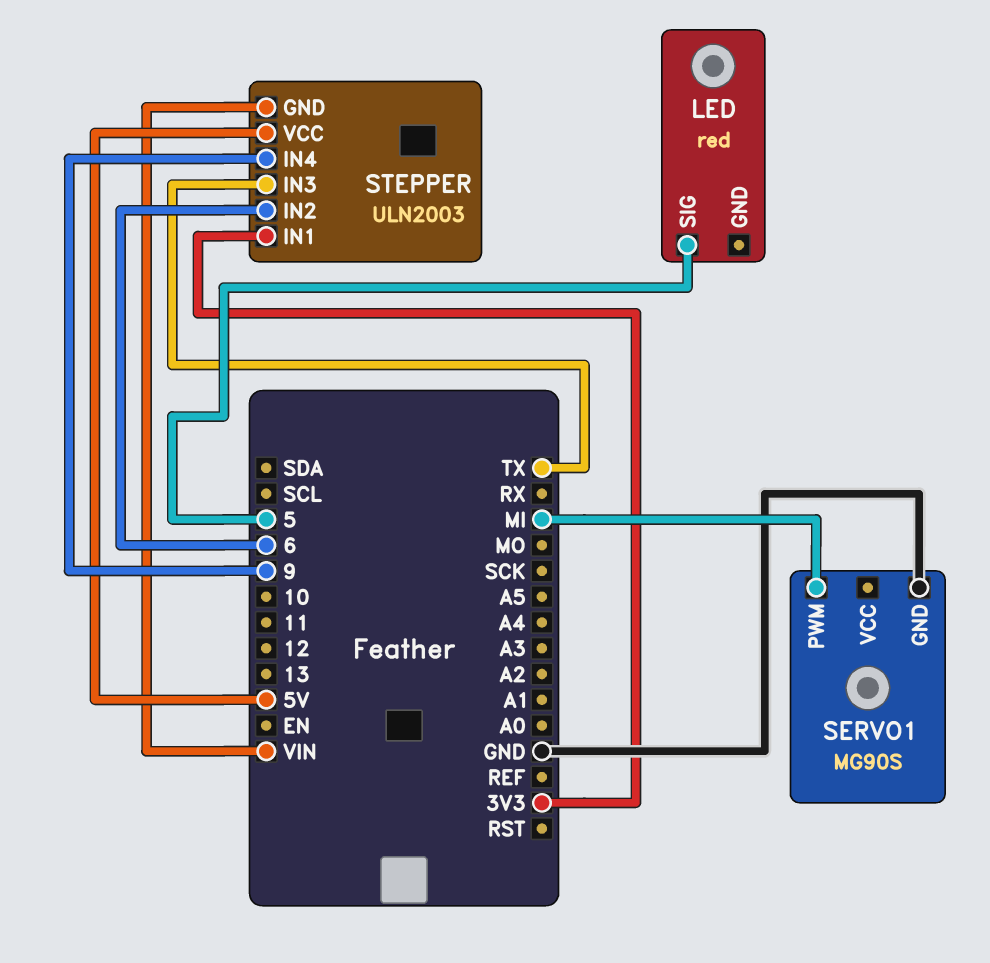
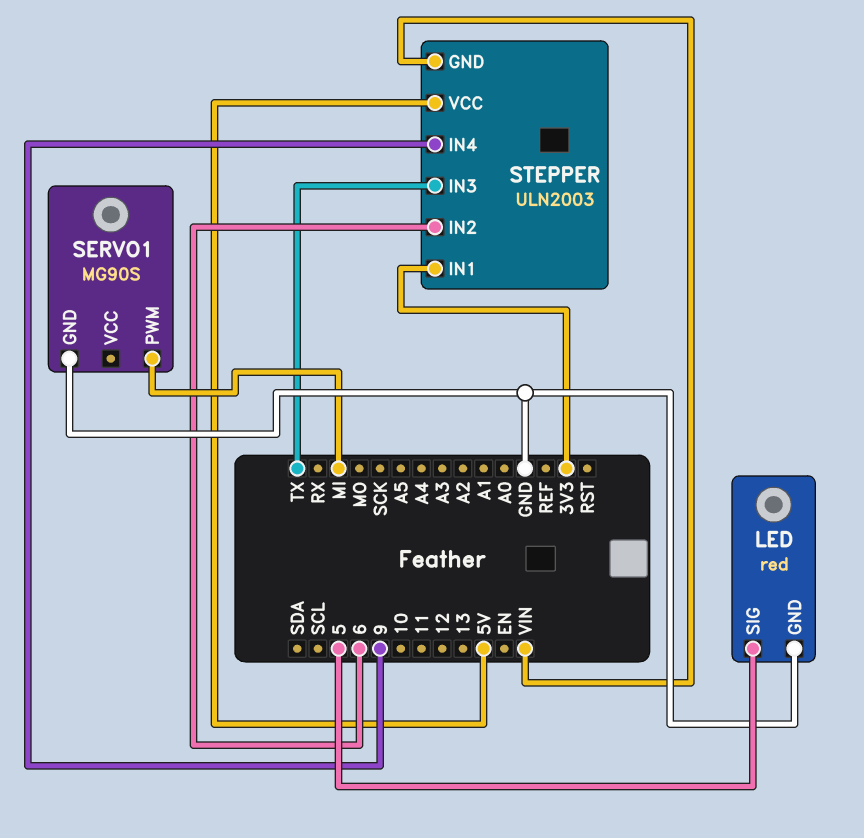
LED pin GND: none -> GND

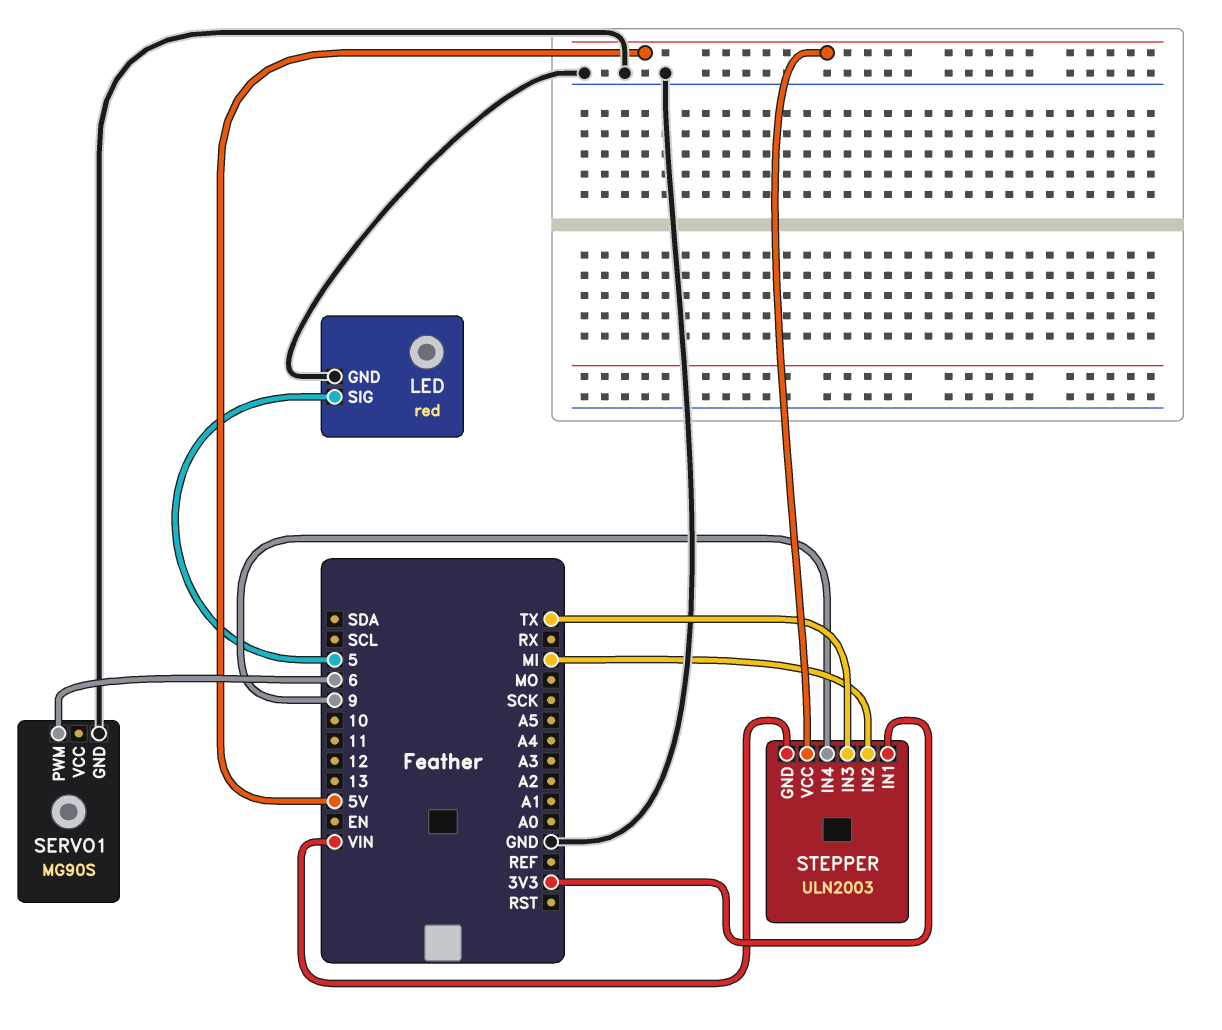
SERVO1 pin PWM: MI -> 6
STEPPER pin IN2: 6 -> MI

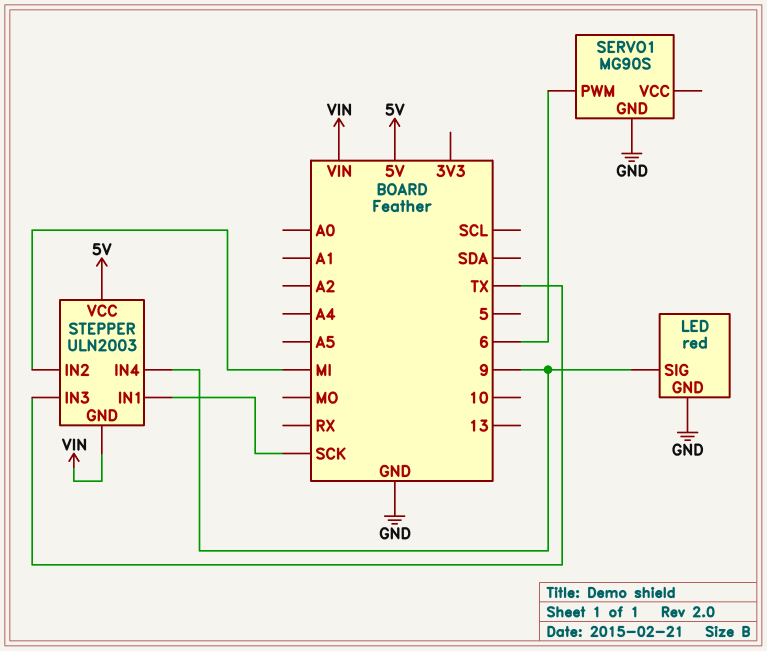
LED pin SIG: 5 -> 9
STEPPER pin IN1: 3V3 -> SCK

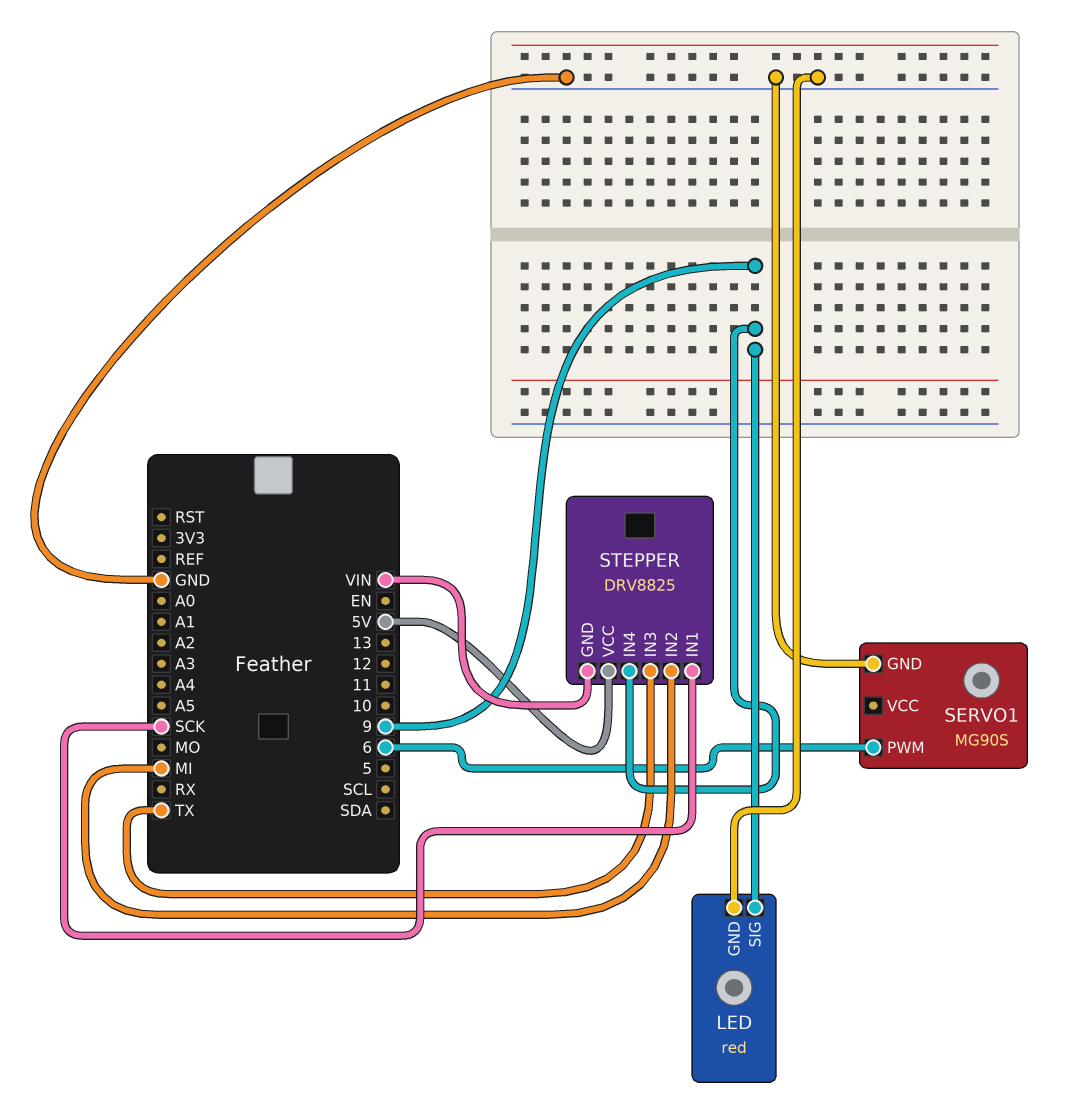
STEPPER: ULN2003 -> DRV8825

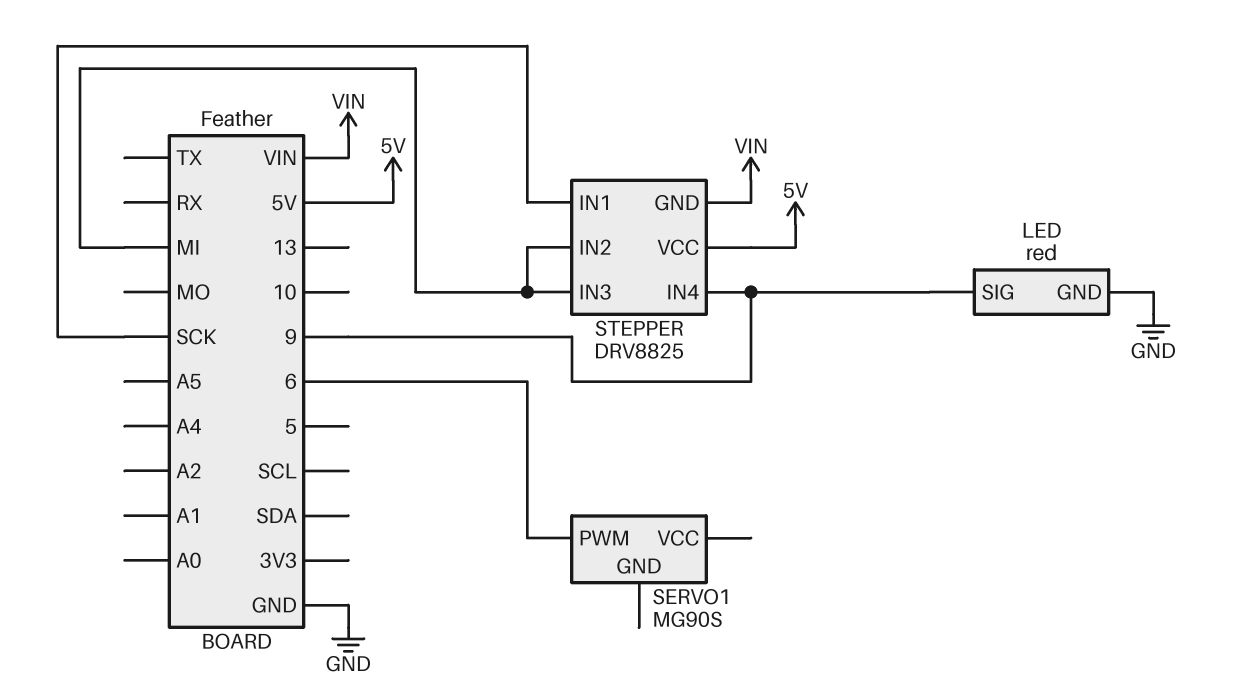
SERVO1 pin GND: GND -> none
STEPPER pin IN3: TX -> MI

